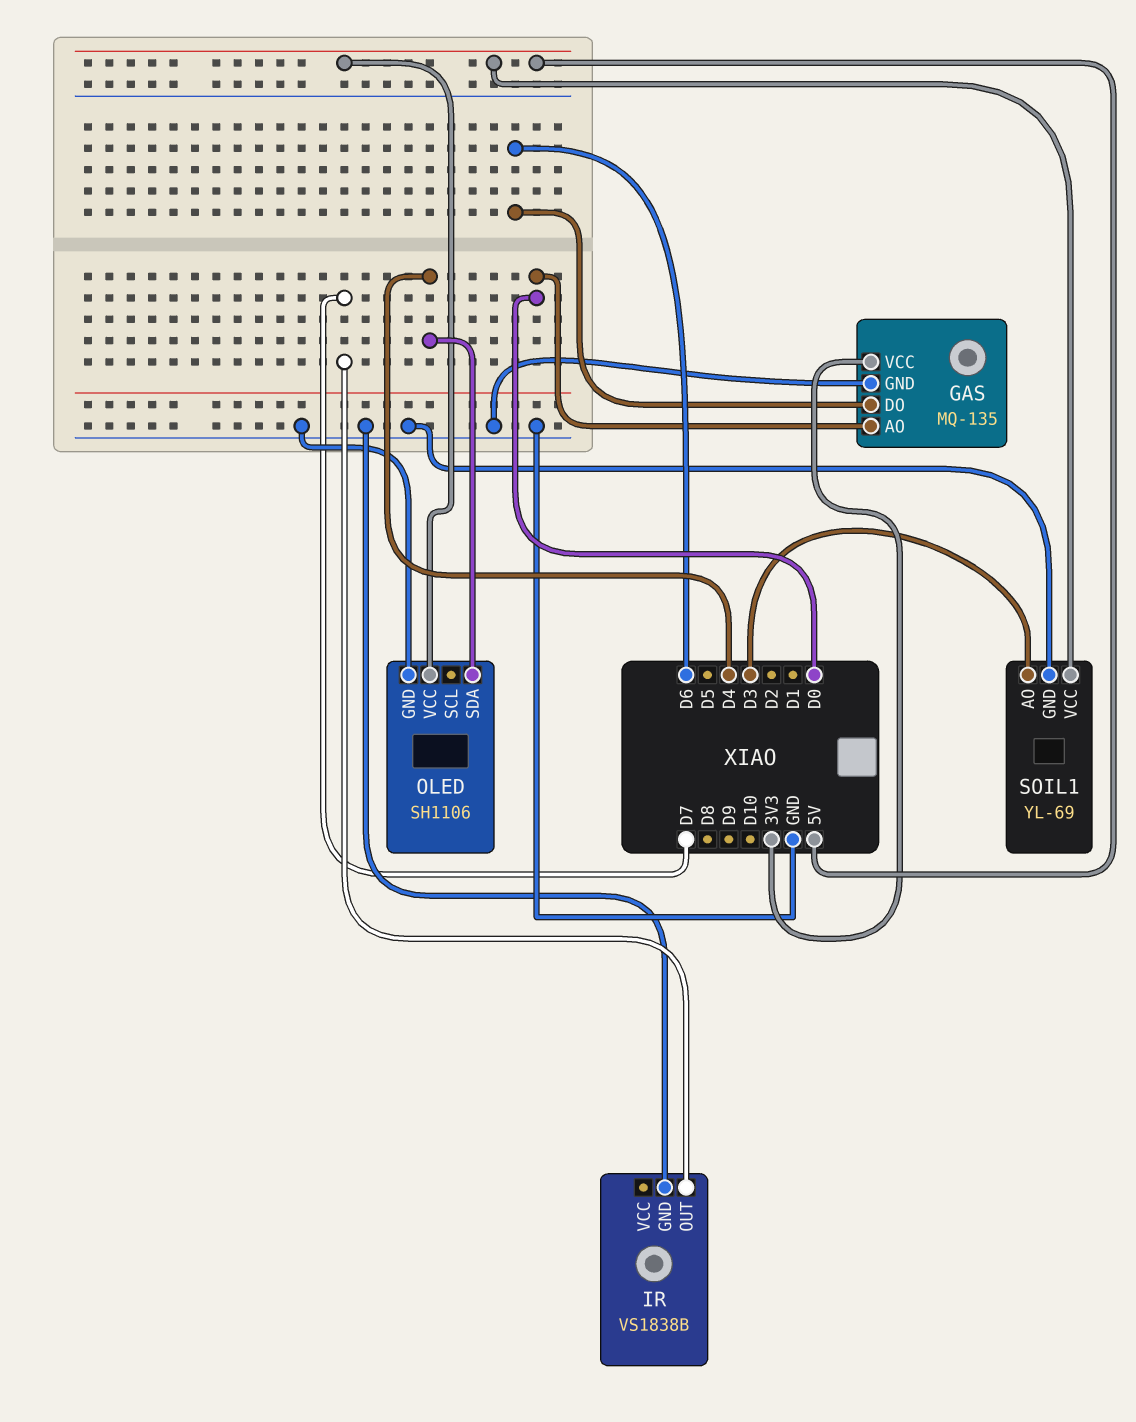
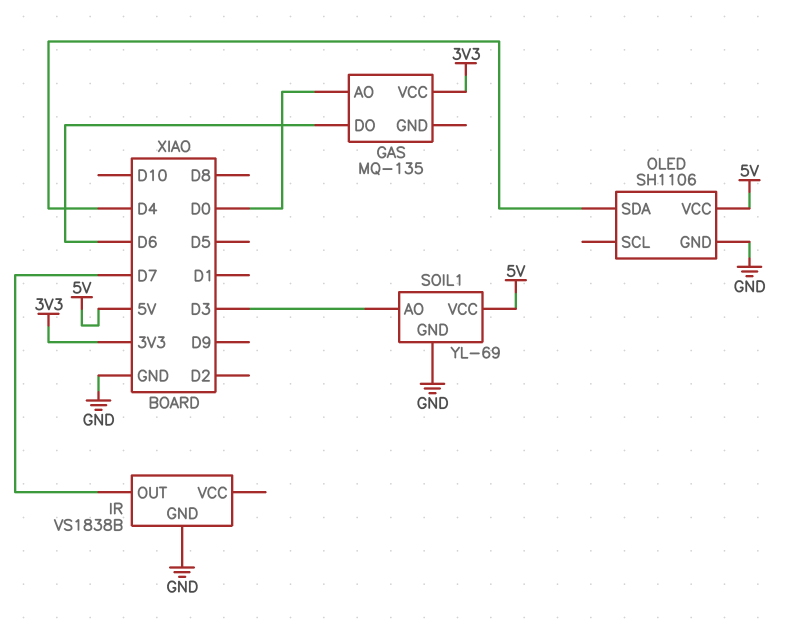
GAS pin GND: GND -> none

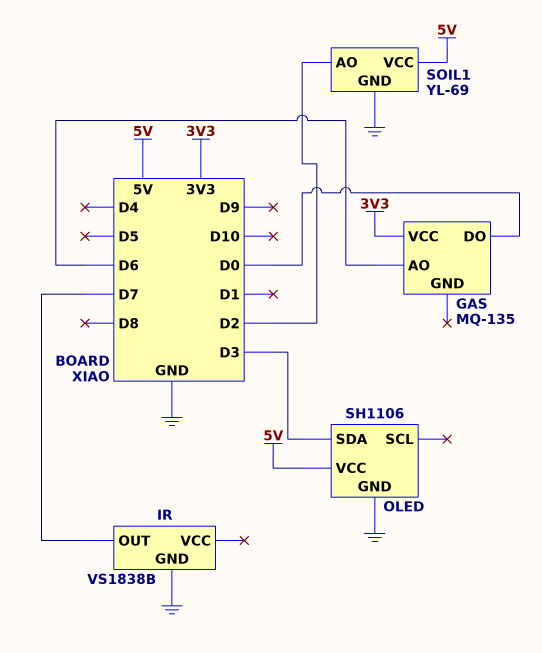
GAS pin AO: D0 -> D6
GAS pin DO: D6 -> D0
OLED pin SDA: D4 -> D3
SOIL1 pin AO: D3 -> D2

